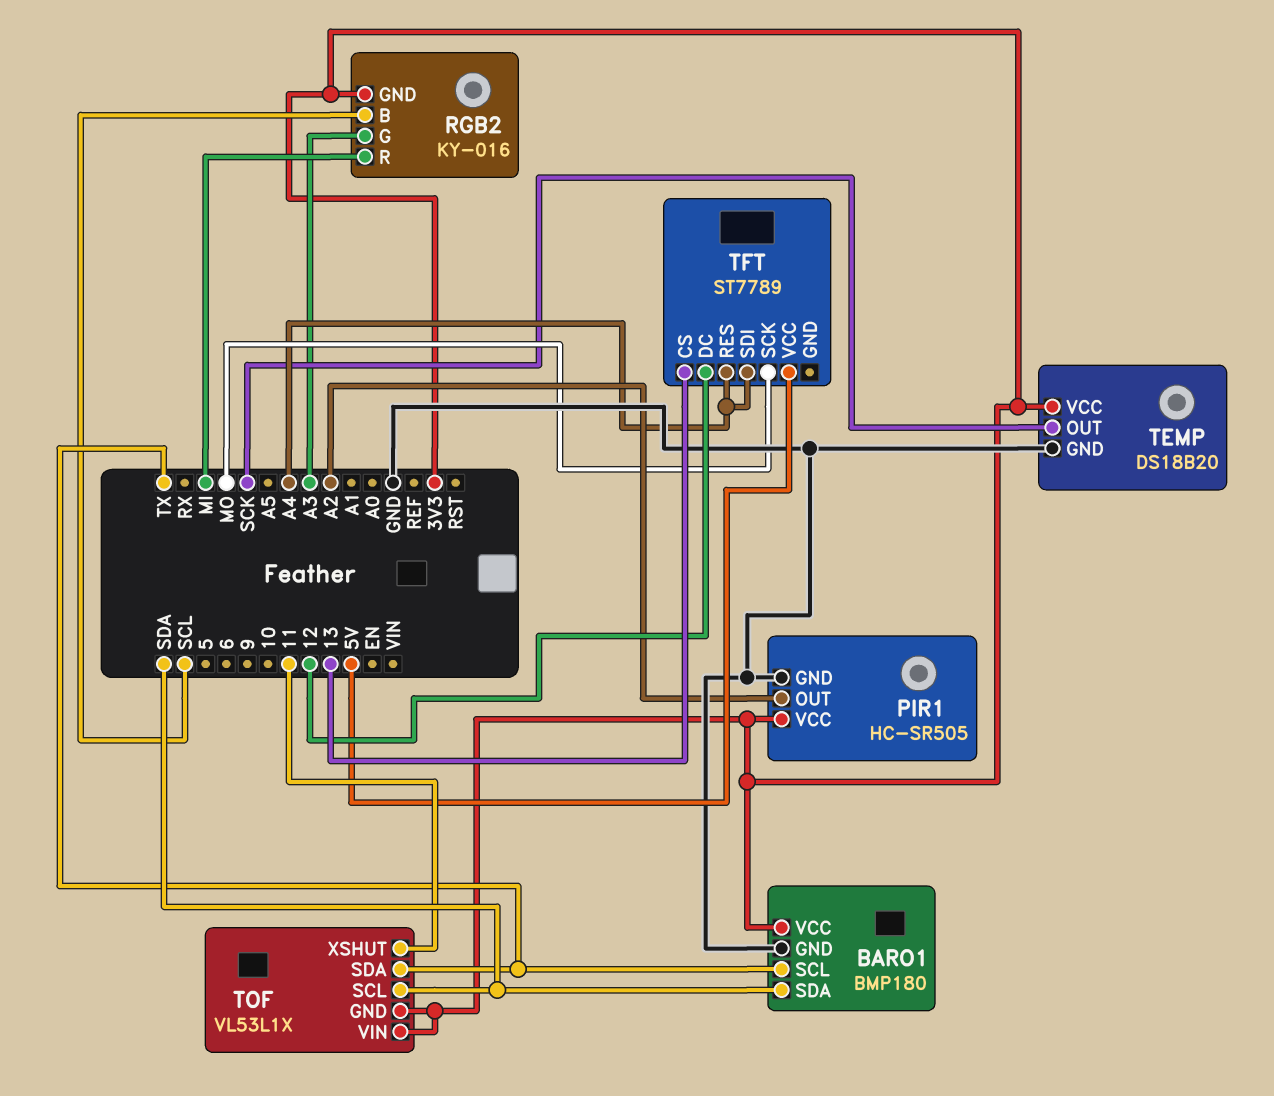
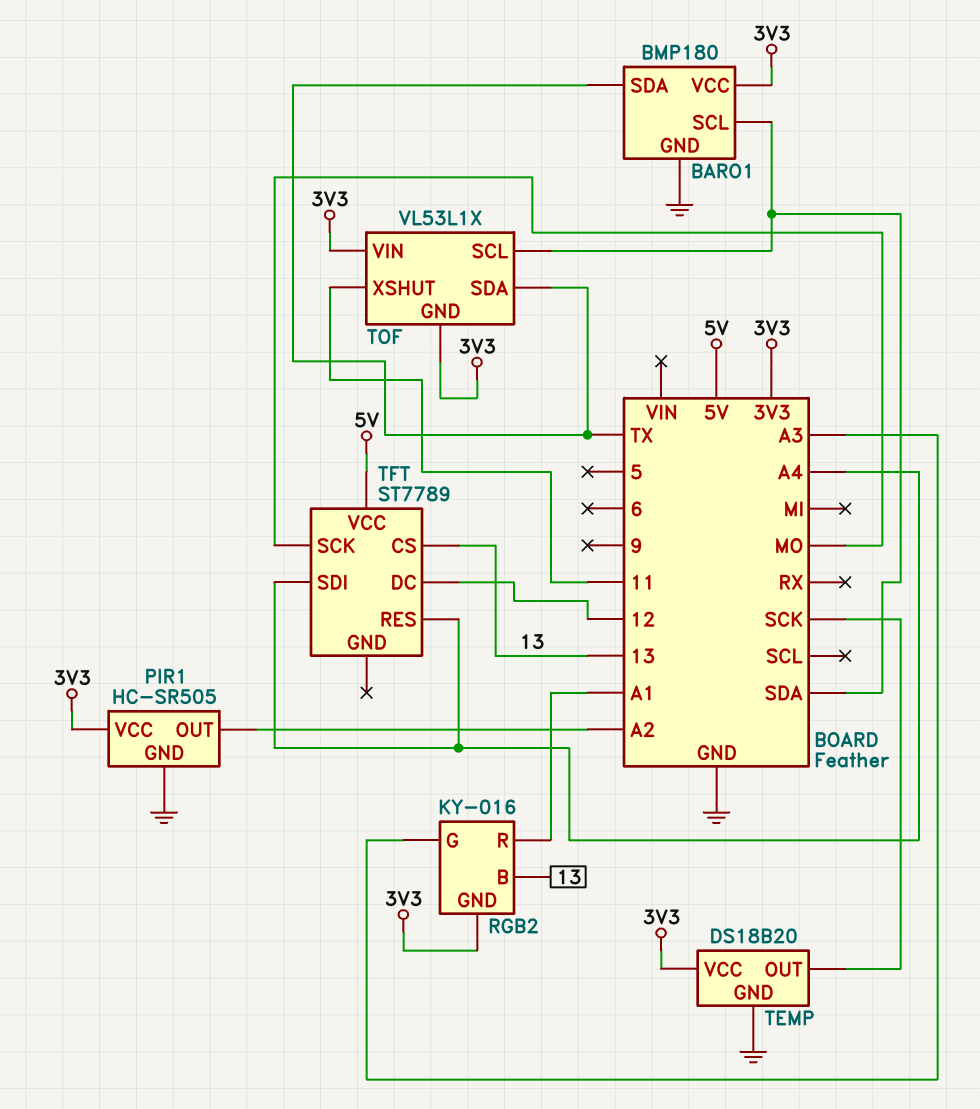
BARO1 pin SCL: TX -> SDA
BARO1 pin SDA: SDA -> TX
RGB2 pin B: SCL -> 13
RGB2 pin R: MI -> A1

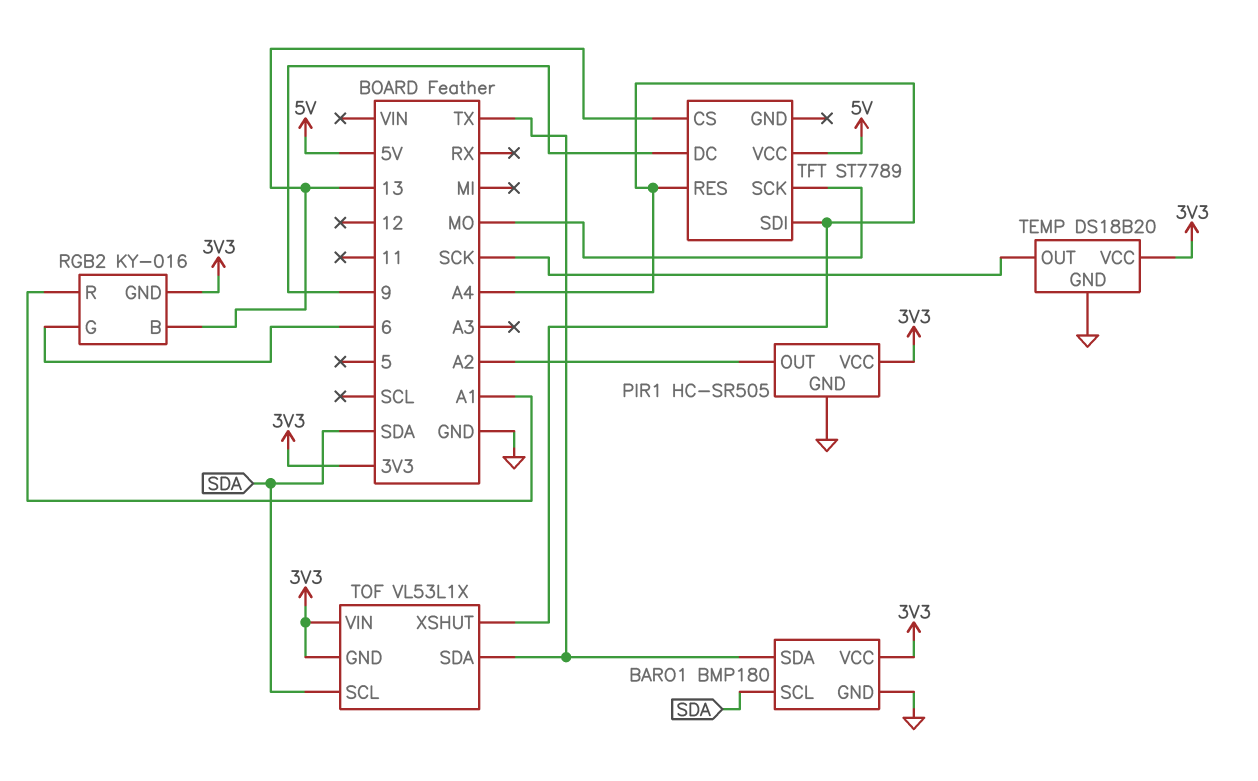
RGB2 pin G: A3 -> 6
TFT pin DC: 12 -> 9
TOF pin XSHUT: 11 -> A4

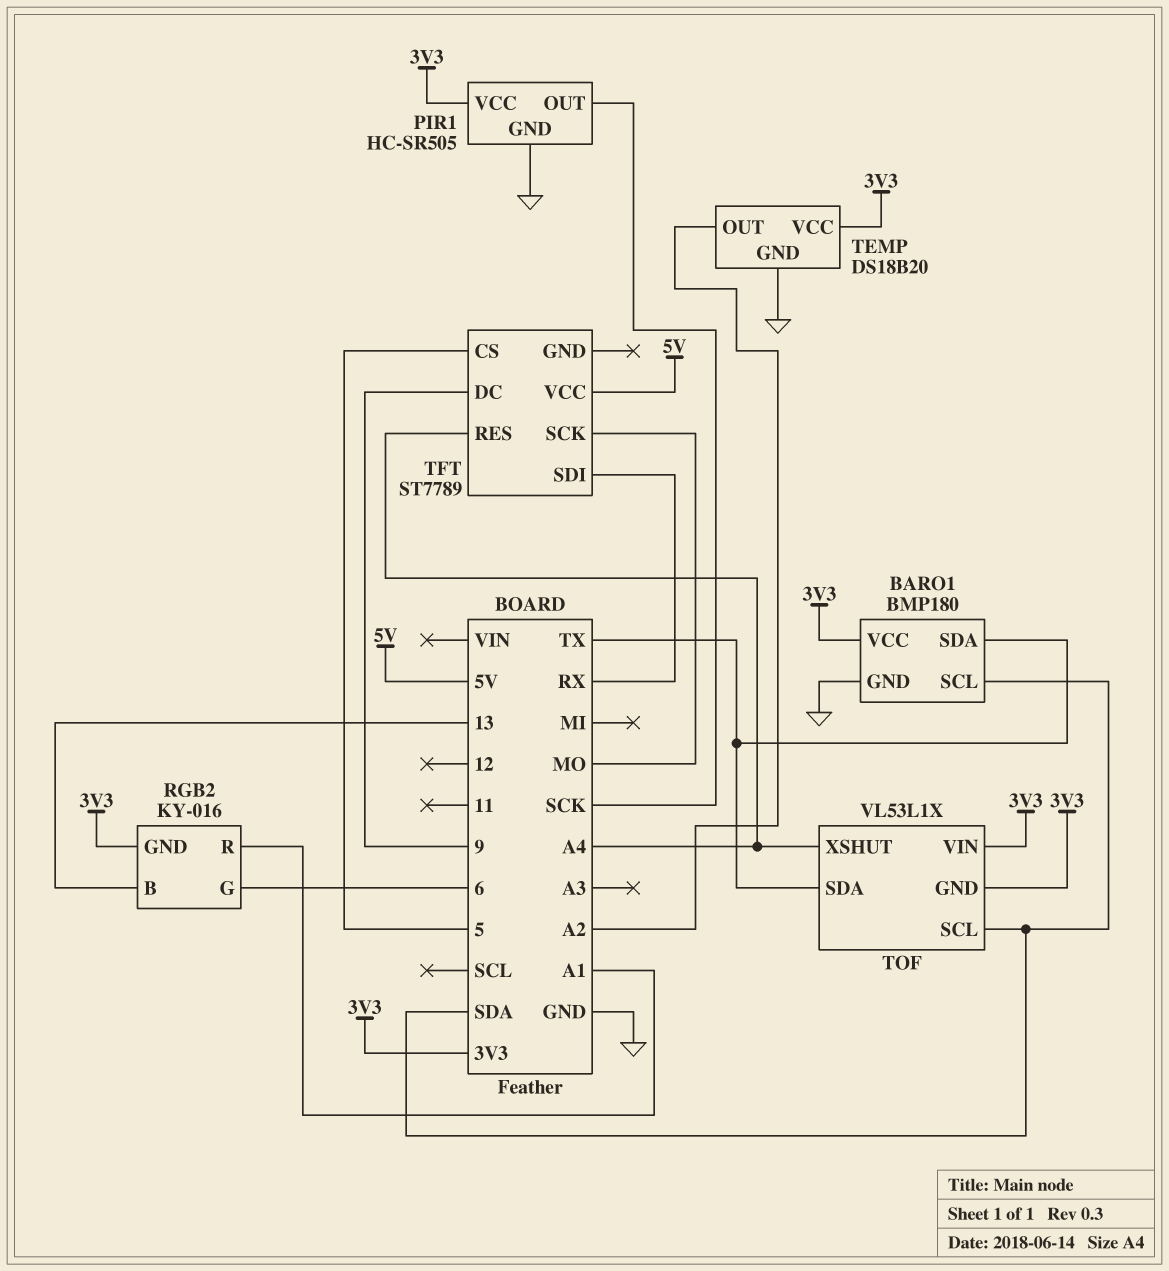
PIR1 pin OUT: A2 -> SCK
TEMP pin OUT: SCK -> A2
TFT pin CS: 13 -> 5
TFT pin SDI: A4 -> RX

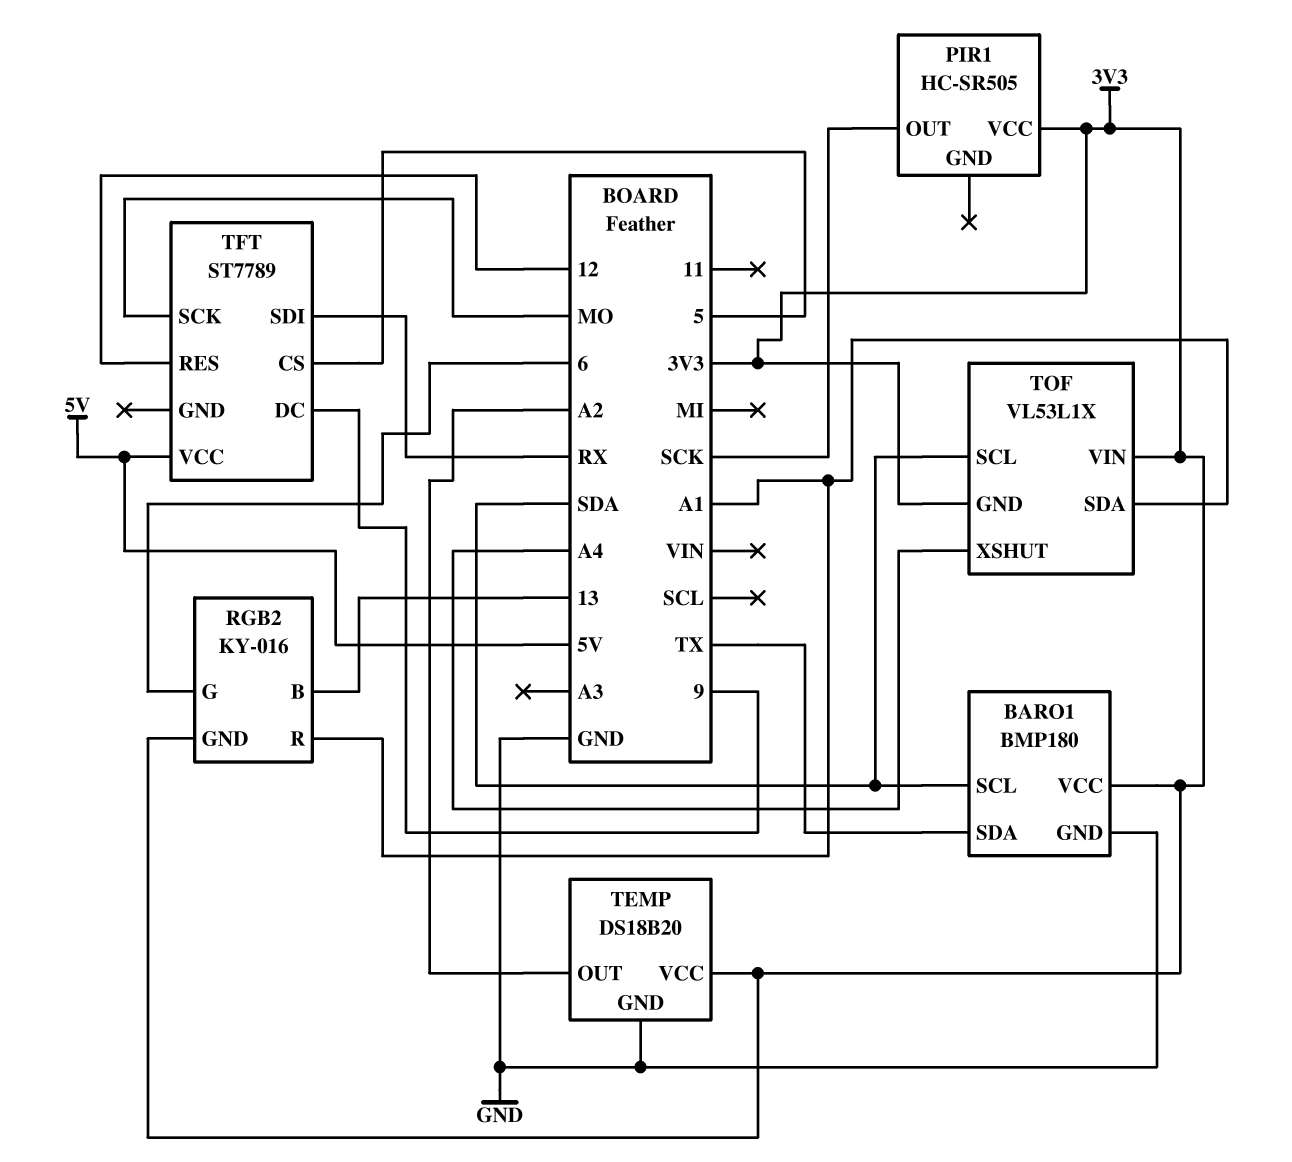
PIR1 pin GND: GND -> none
TFT pin RES: A4 -> 12
TOF pin SDA: TX -> A1

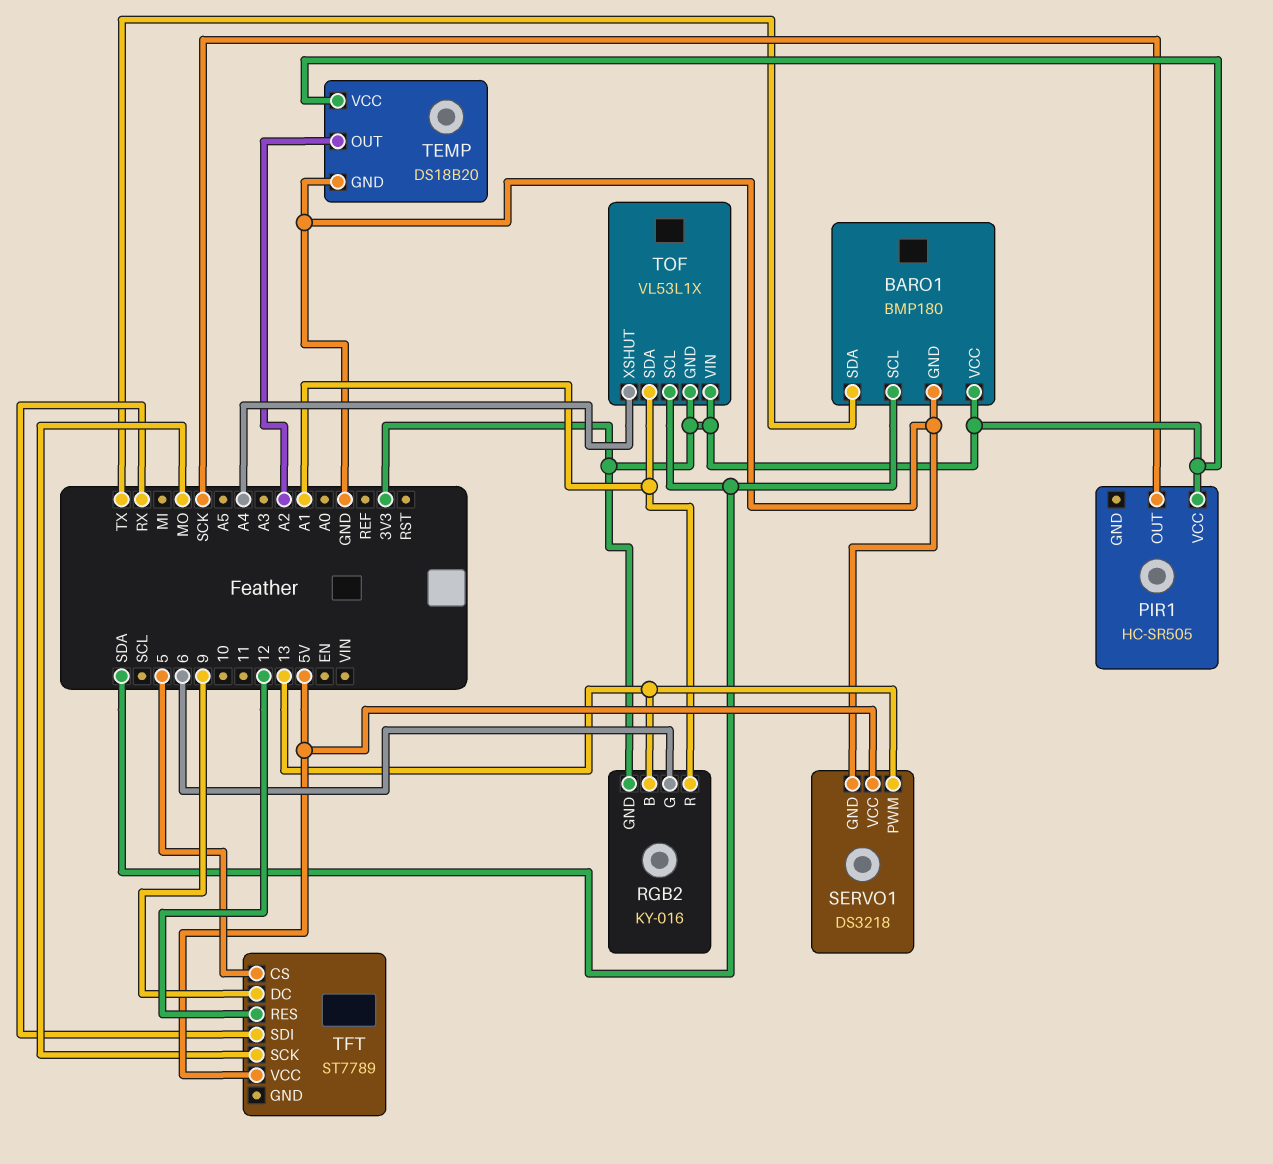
SERVO1: none -> DS3218
SERVO1 pin GND: none -> GND
SERVO1 pin PWM: none -> 13
SERVO1 pin VCC: none -> 5V

